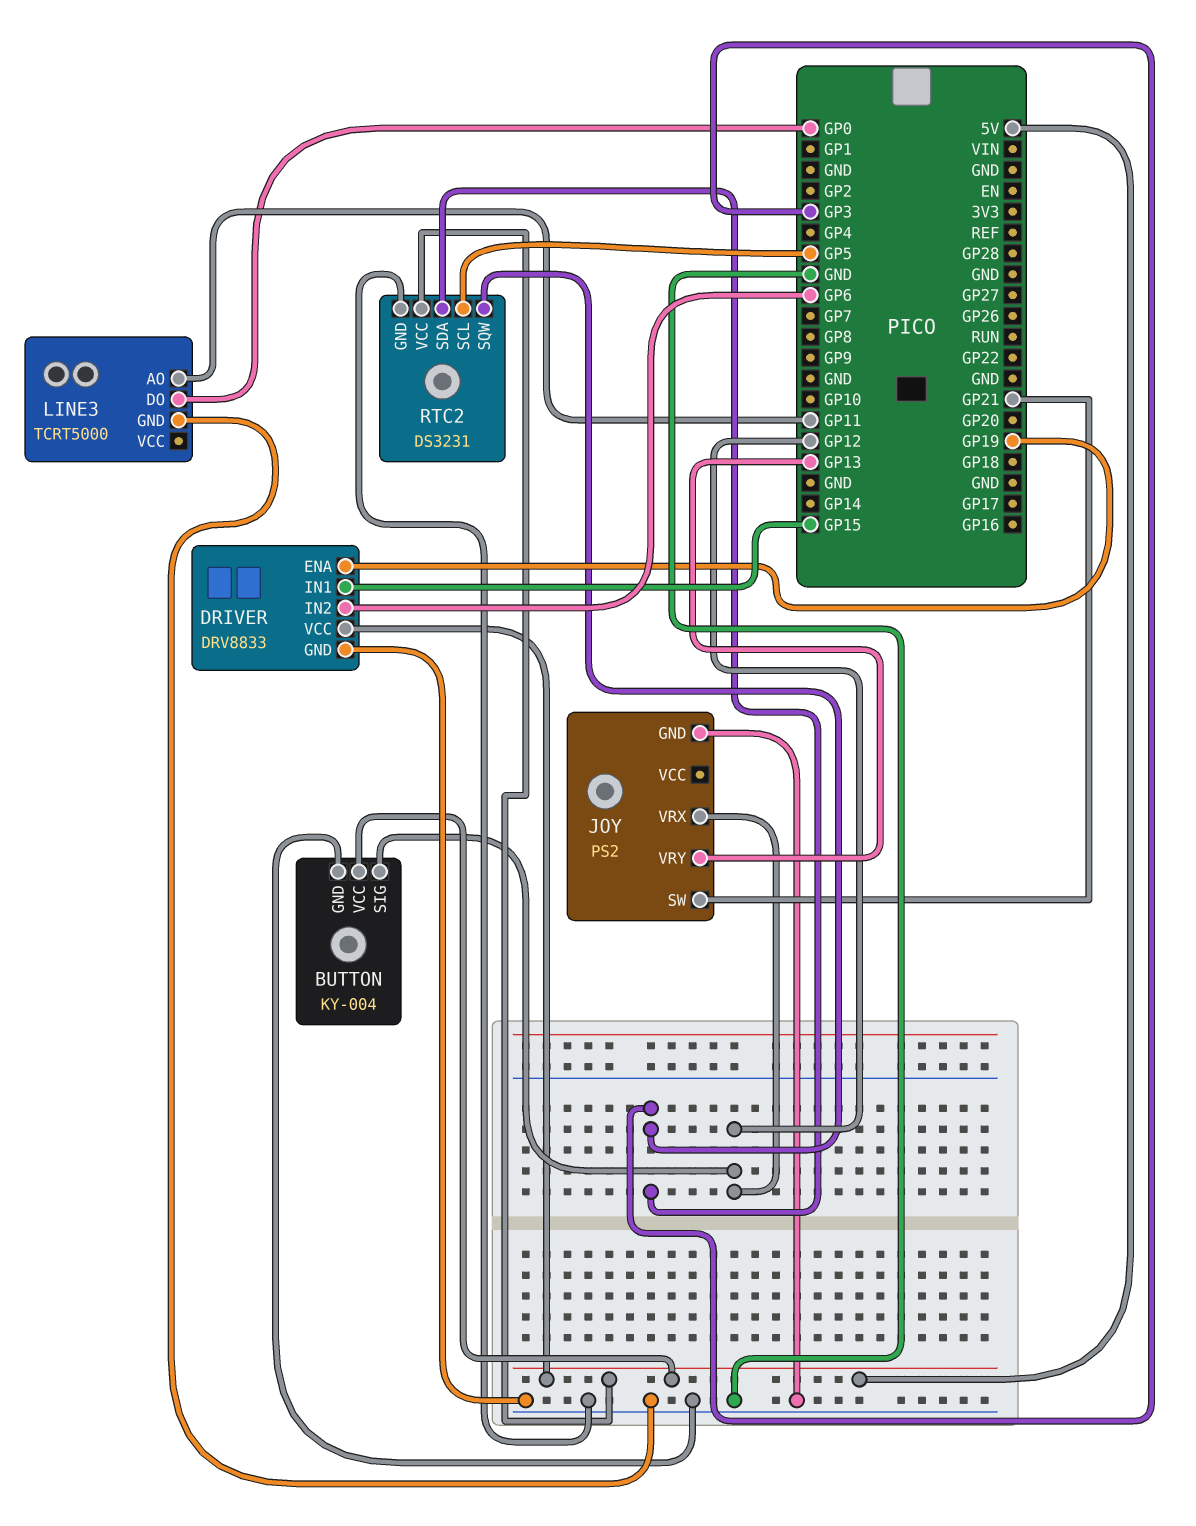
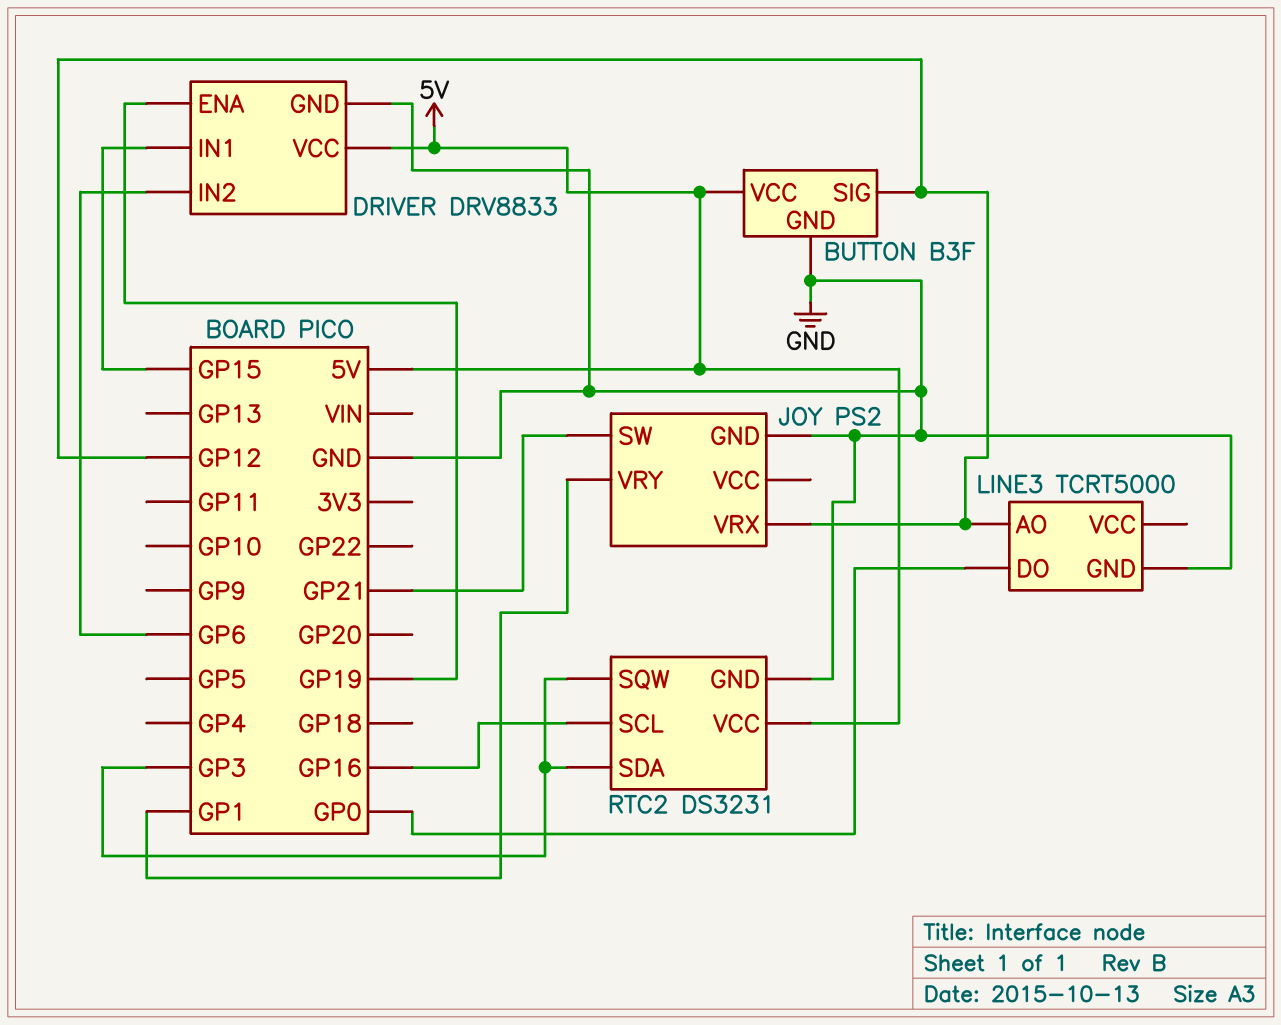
BUTTON: KY-004 -> B3F
JOY pin VRY: GP13 -> GP1
LINE3 pin AO: GP11 -> GP12
RTC2 pin SCL: GP5 -> GP16

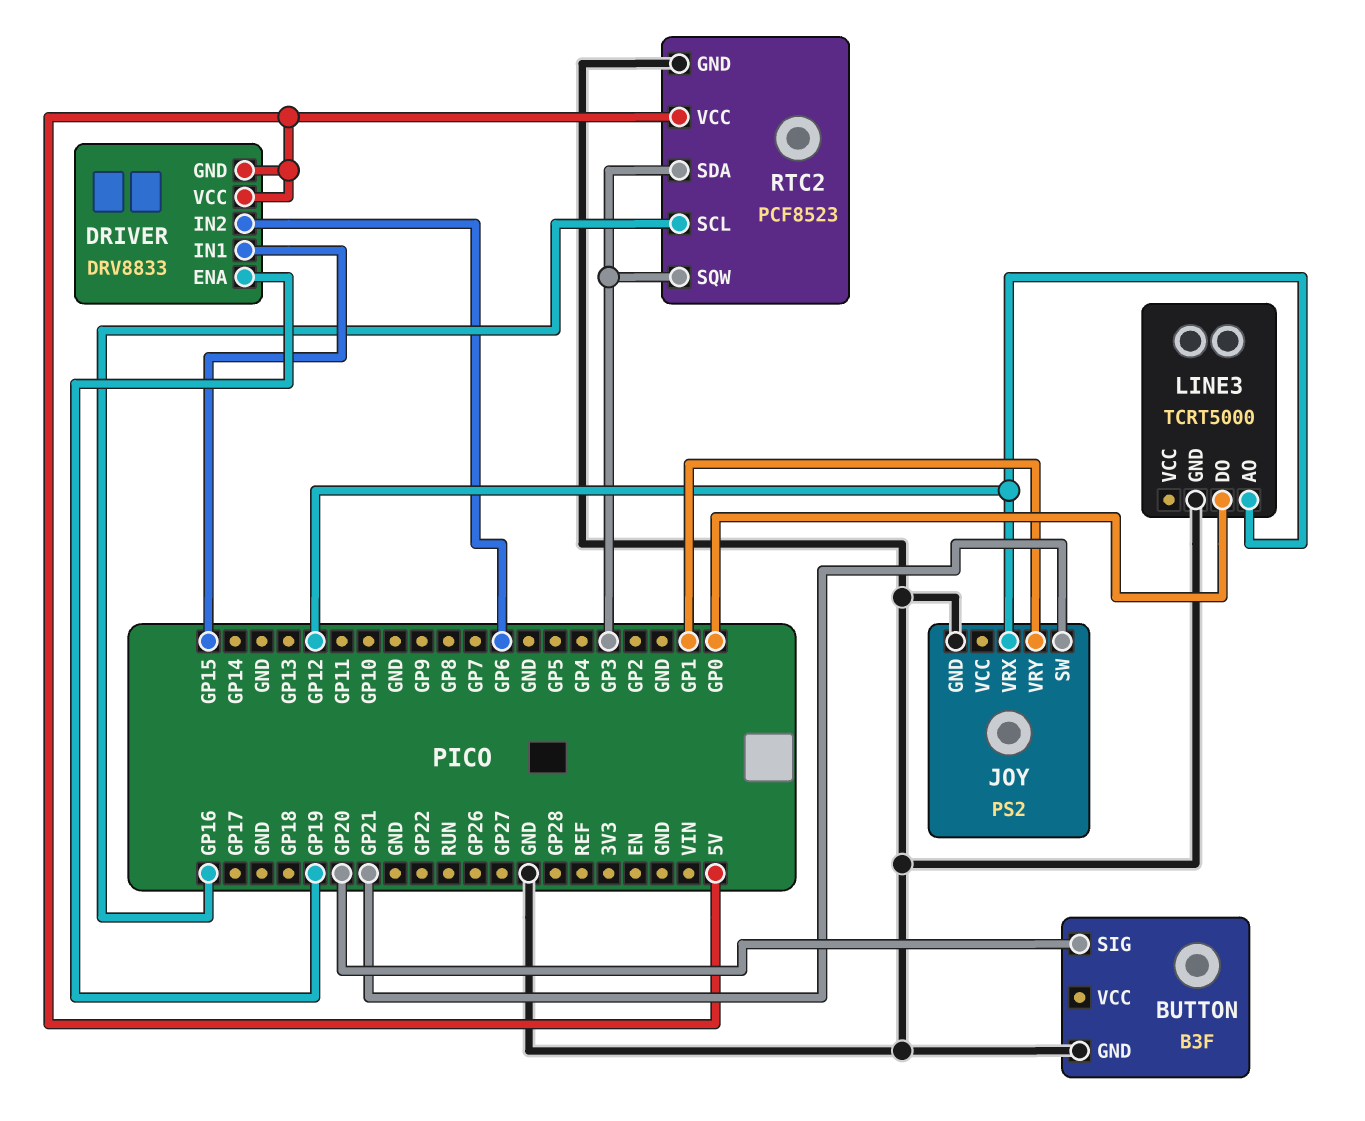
BUTTON pin SIG: GP12 -> GP20
BUTTON pin VCC: 5V -> none
DRIVER pin GND: GND -> 5V
RTC2: DS3231 -> PCF8523

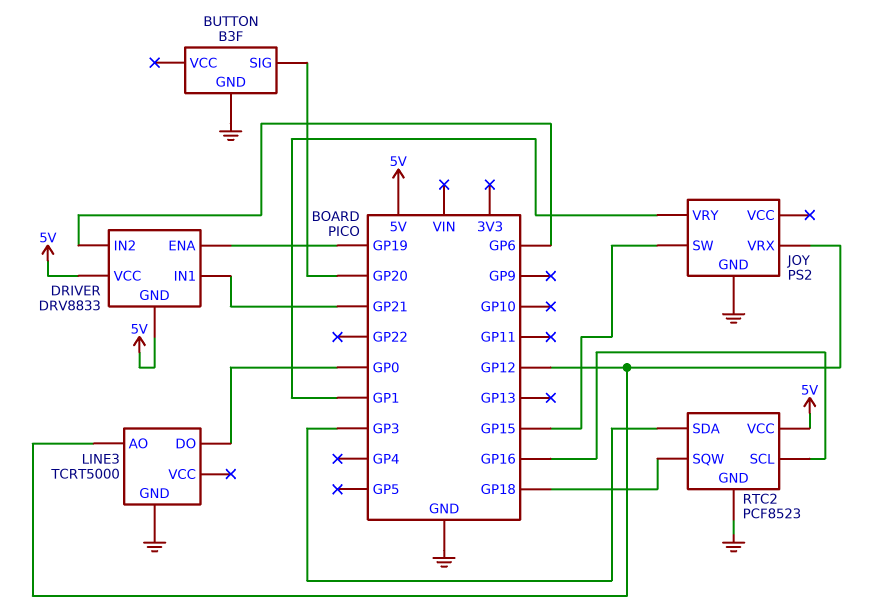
DRIVER pin IN1: GP15 -> GP21
JOY pin SW: GP21 -> GP15
RTC2 pin SQW: GP3 -> GP18

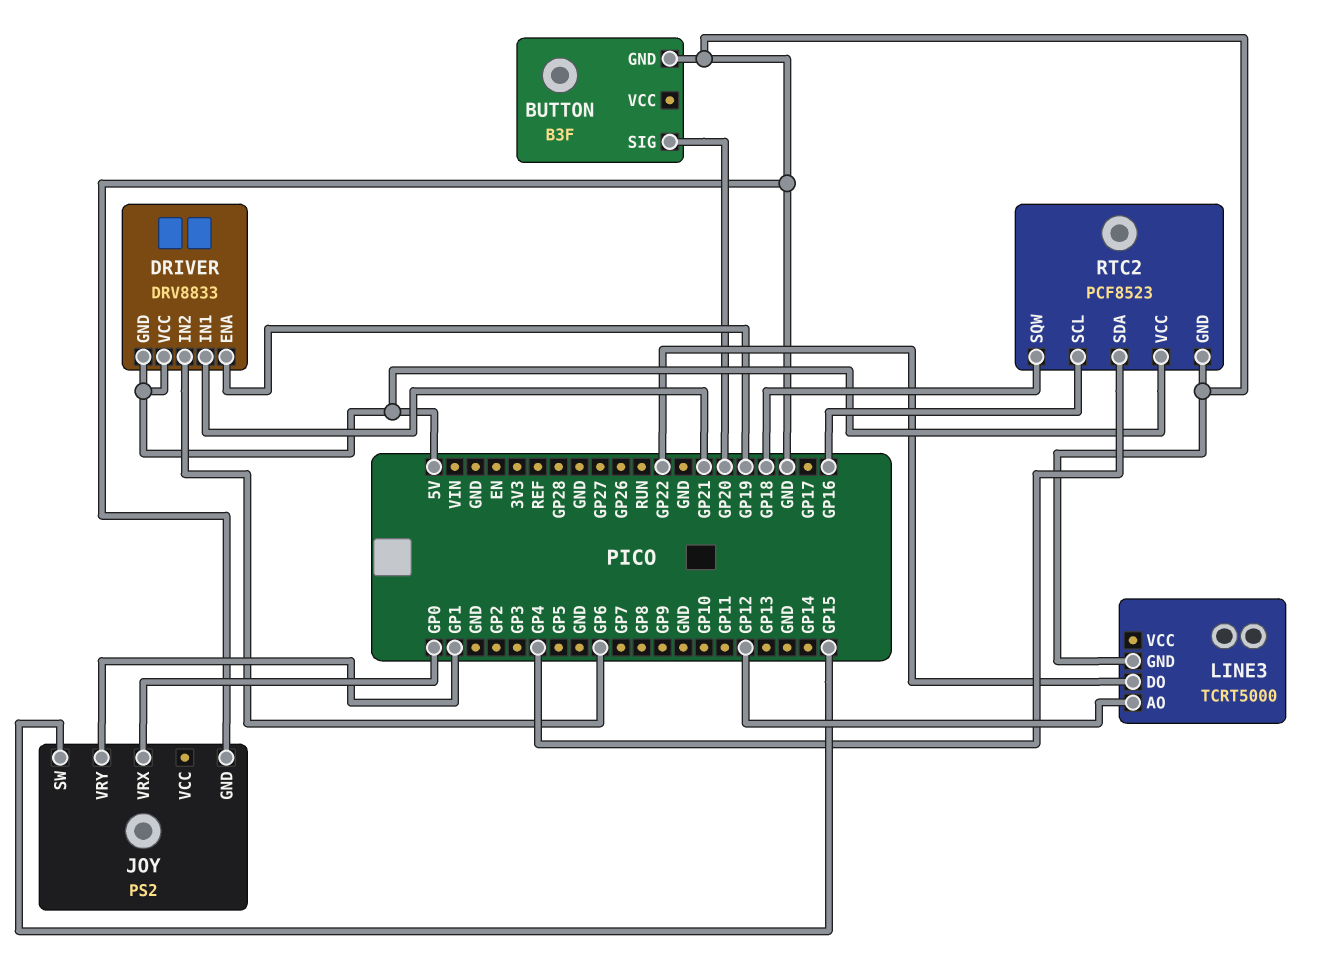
JOY pin VRX: GP12 -> GP0
LINE3 pin DO: GP0 -> GP22
RTC2 pin SDA: GP3 -> GP4

